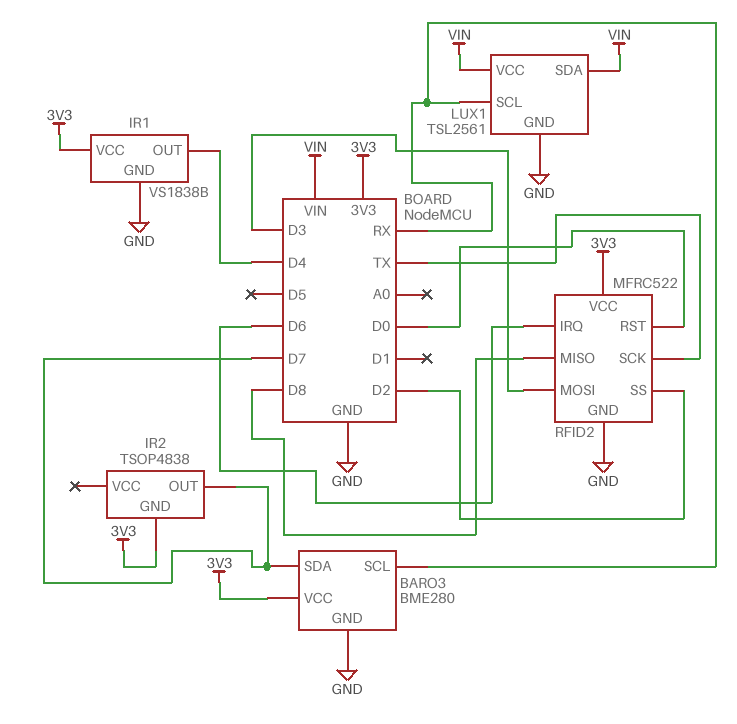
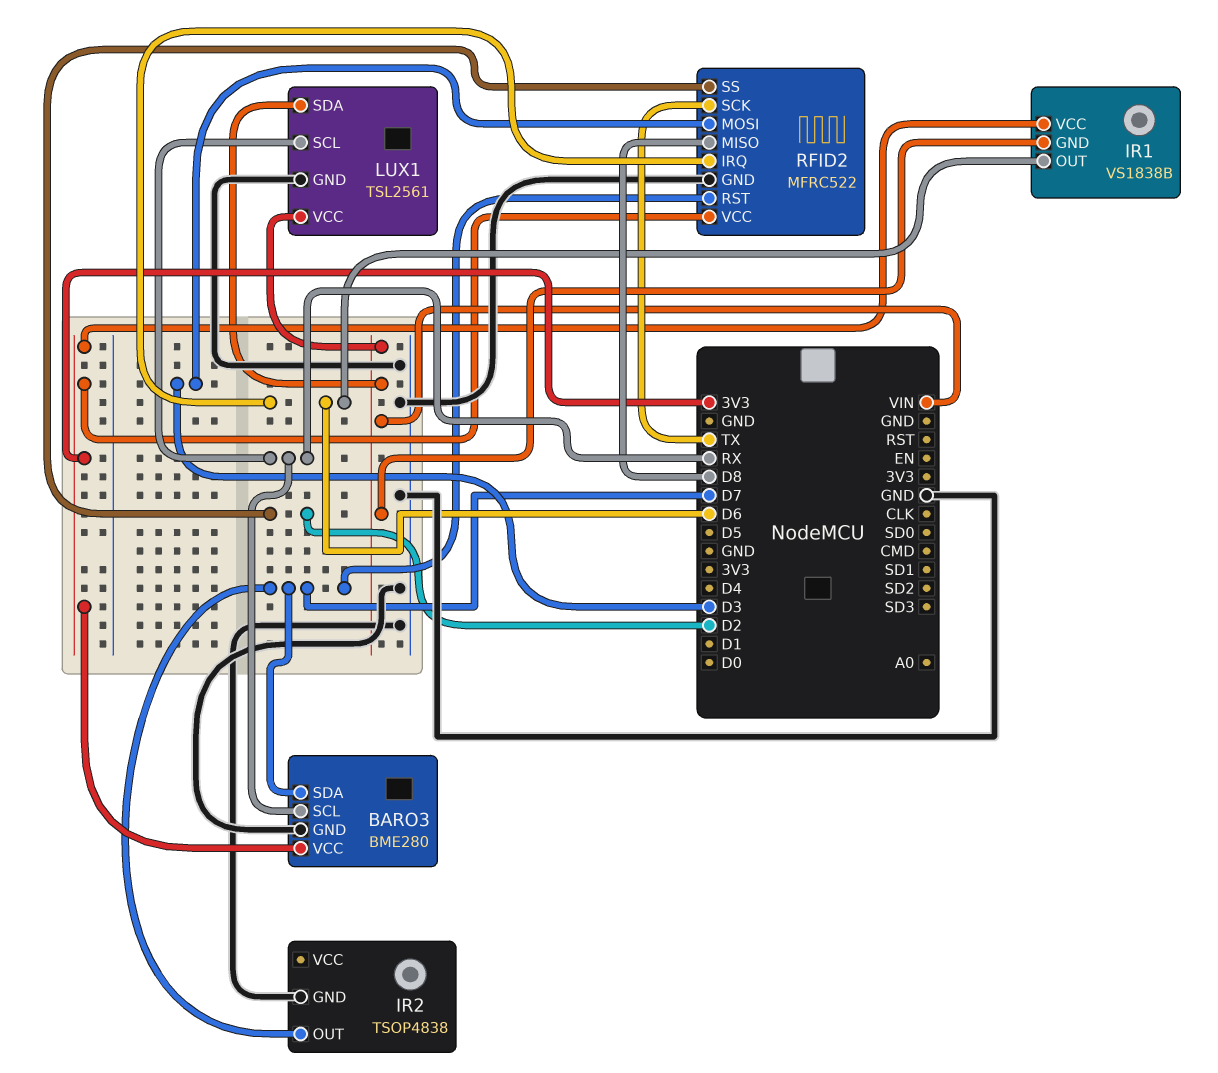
IR1 pin GND: GND -> VIN
IR1 pin OUT: D4 -> D6
IR2 pin GND: 3V3 -> GND
RFID2 pin RST: D0 -> D7

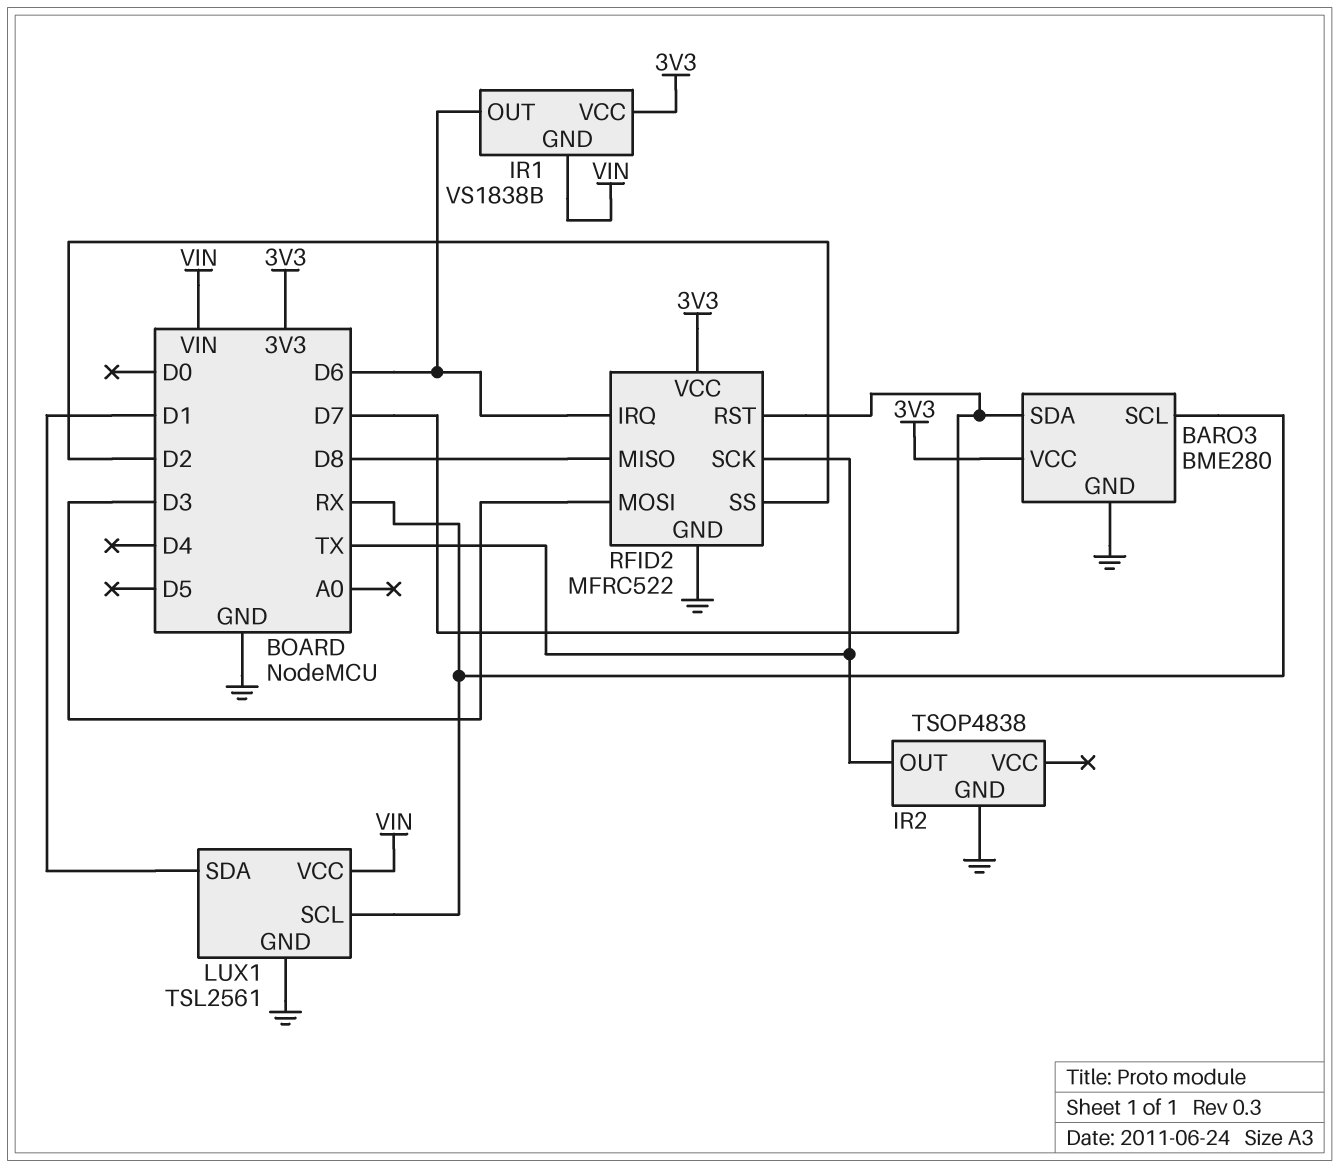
IR2 pin OUT: D7 -> TX
LUX1 pin SDA: VIN -> D1

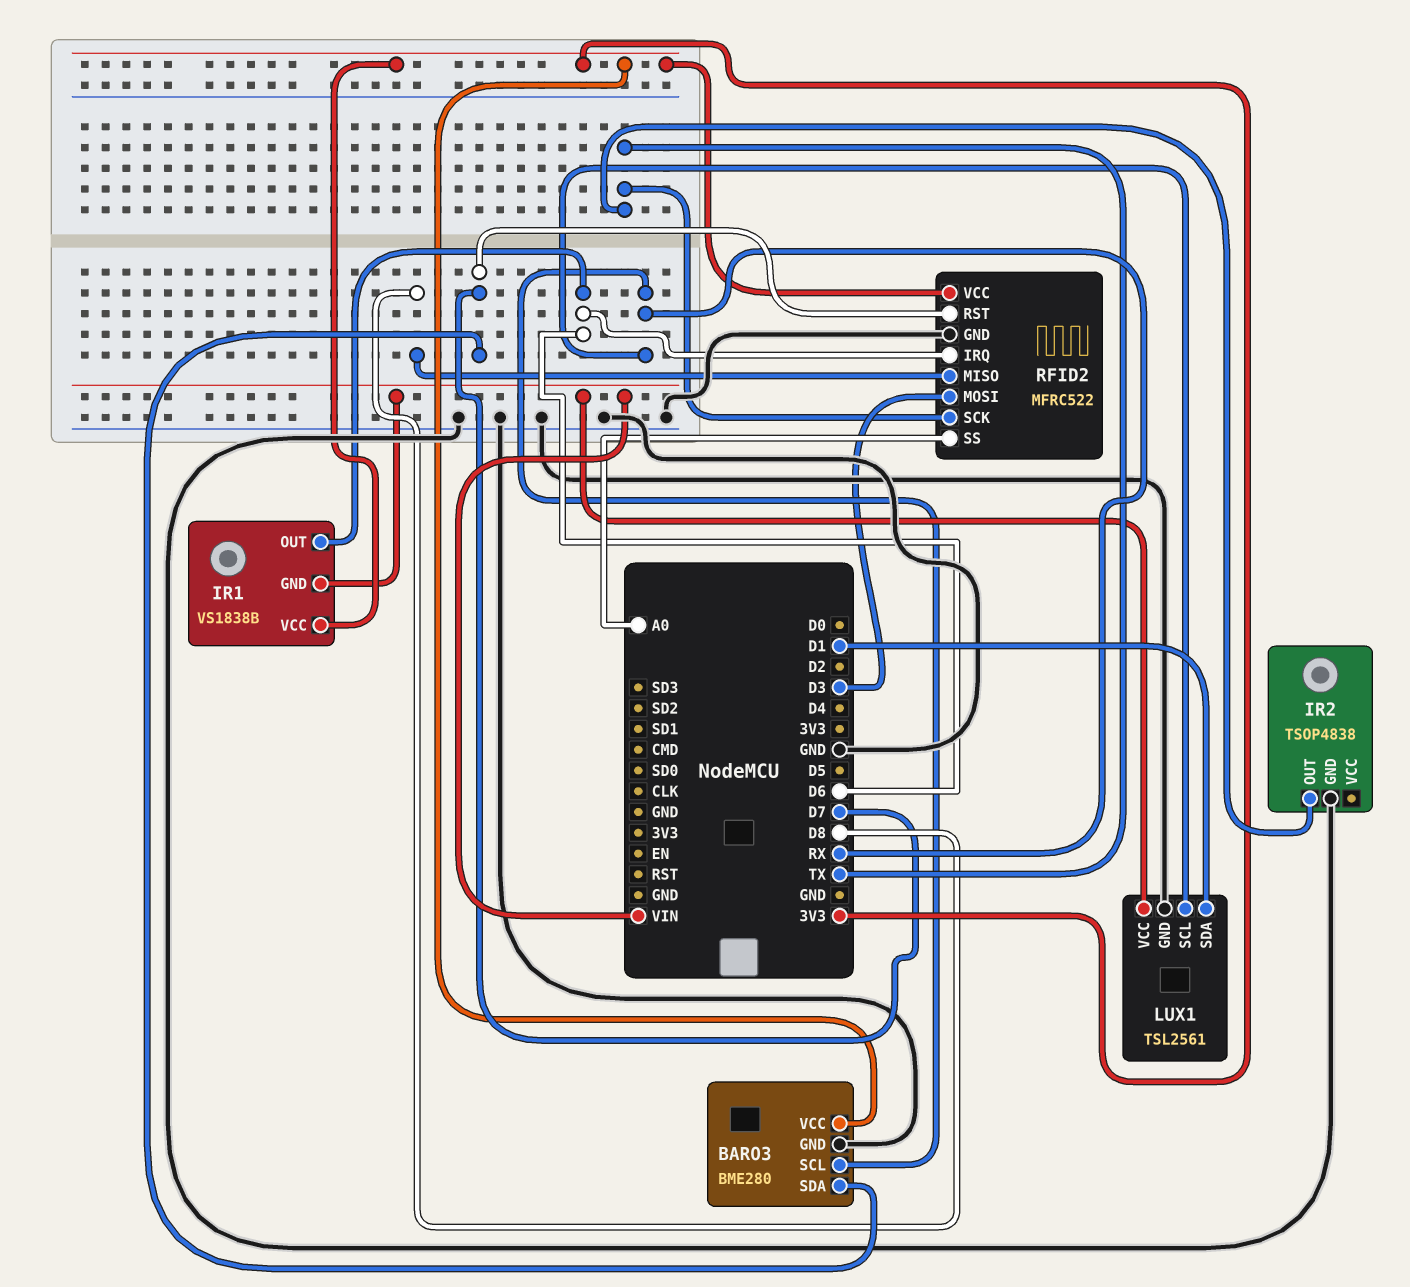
RFID2 pin SS: D2 -> A0

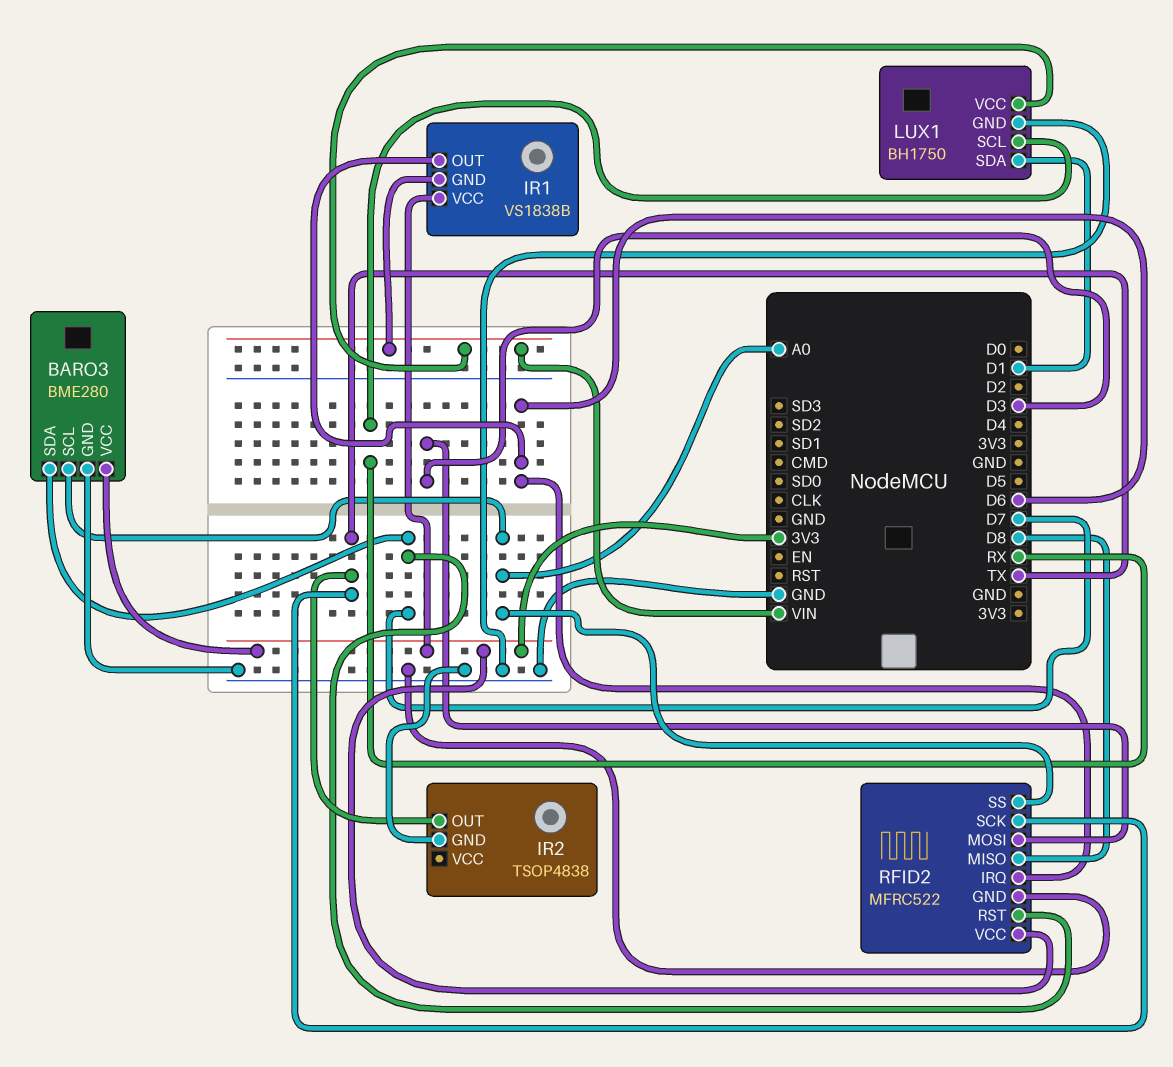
BARO3 pin SCL: RX -> A0
LUX1: TSL2561 -> BH1750

